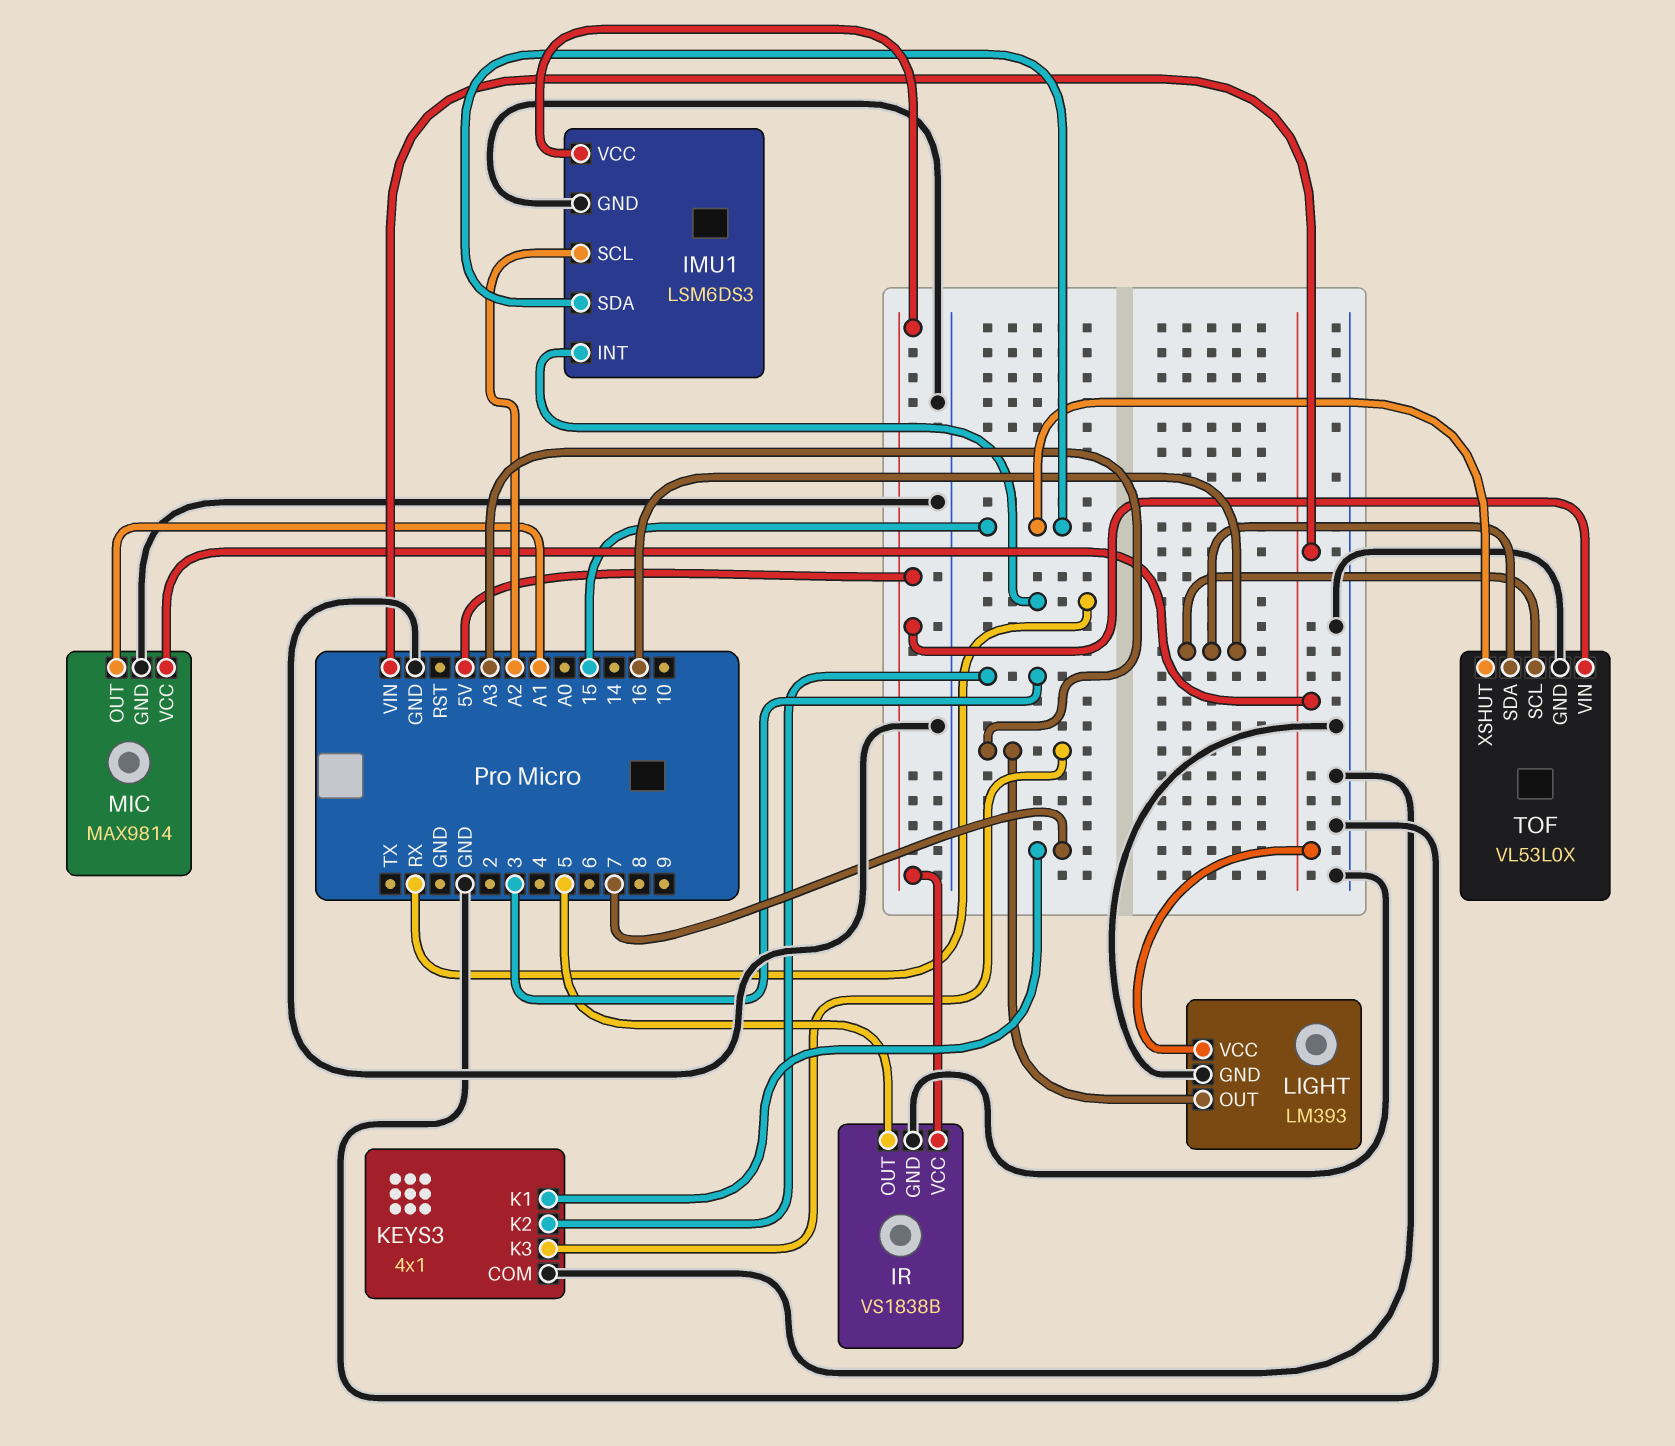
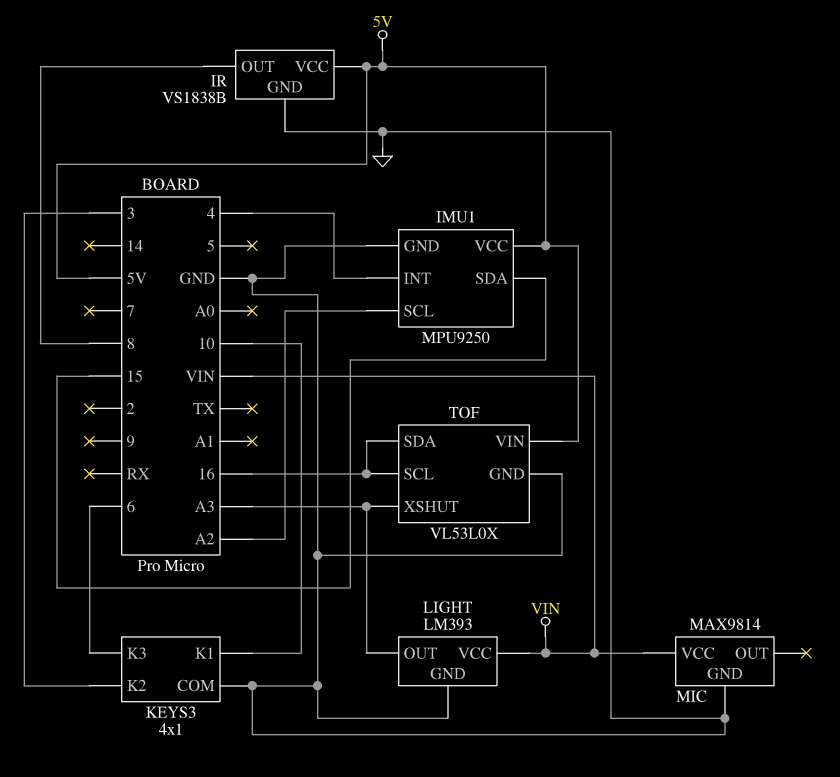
IMU1: LSM6DS3 -> MPU9250
IMU1 pin INT: RX -> 4
IR pin OUT: 5 -> 8
KEYS3 pin K1: 7 -> 10
KEYS3 pin K3: A3 -> 6
MIC pin OUT: A1 -> none
TOF pin XSHUT: 15 -> A3

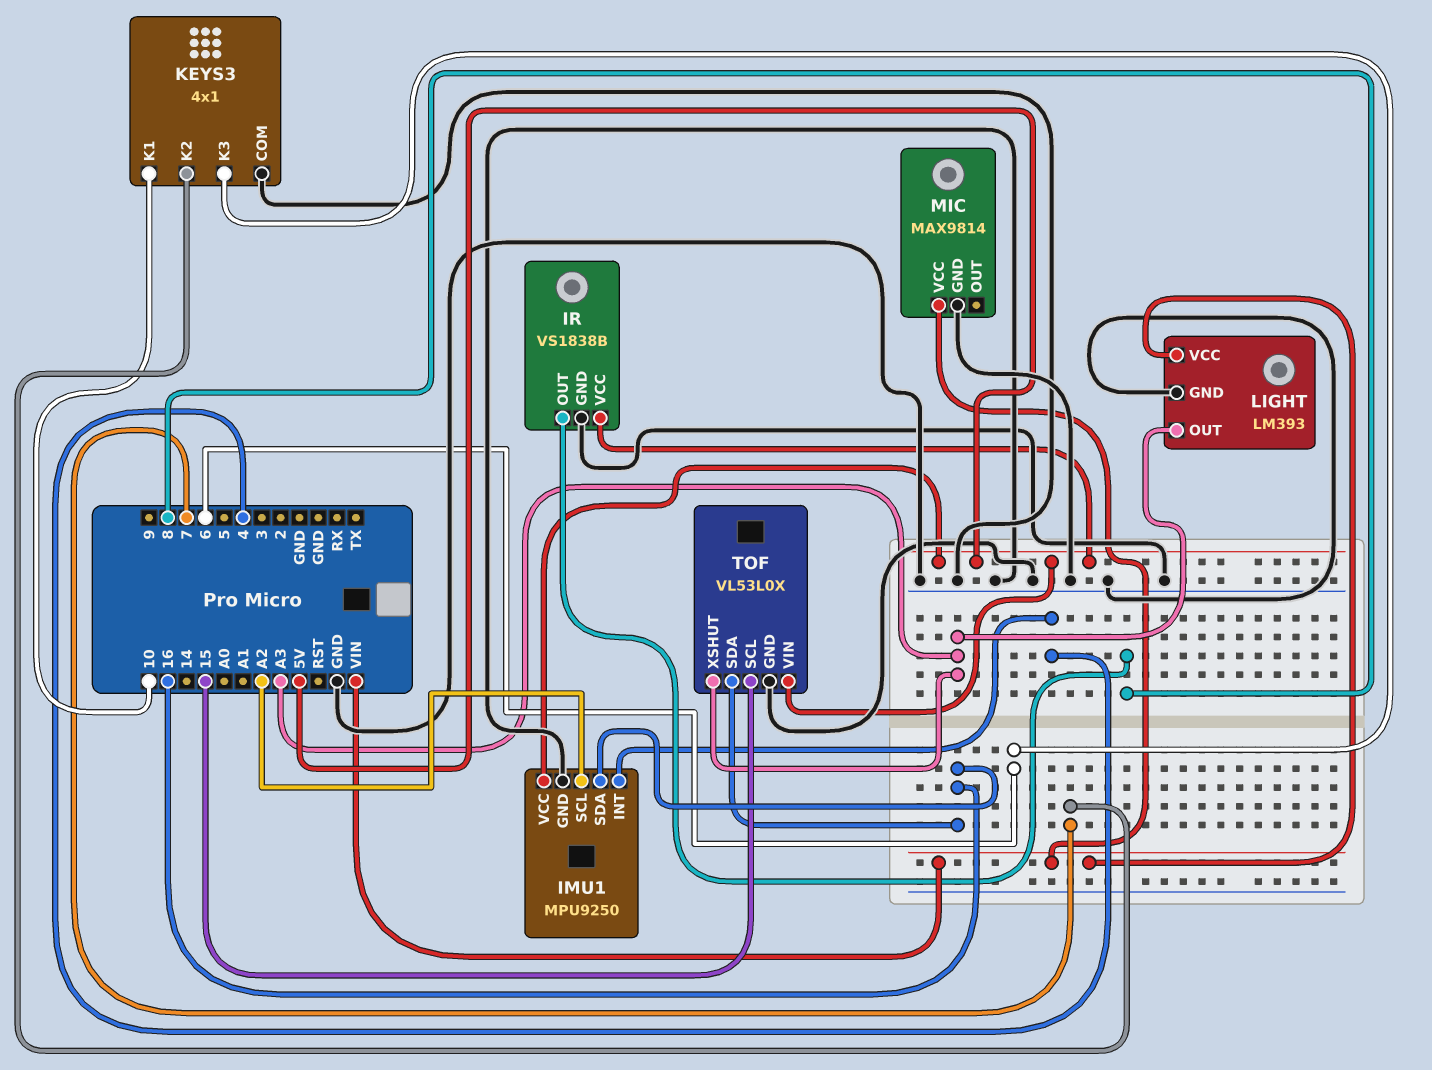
IMU1 pin SDA: 15 -> 16
KEYS3 pin K2: 3 -> 7
TOF pin SCL: 16 -> 15

